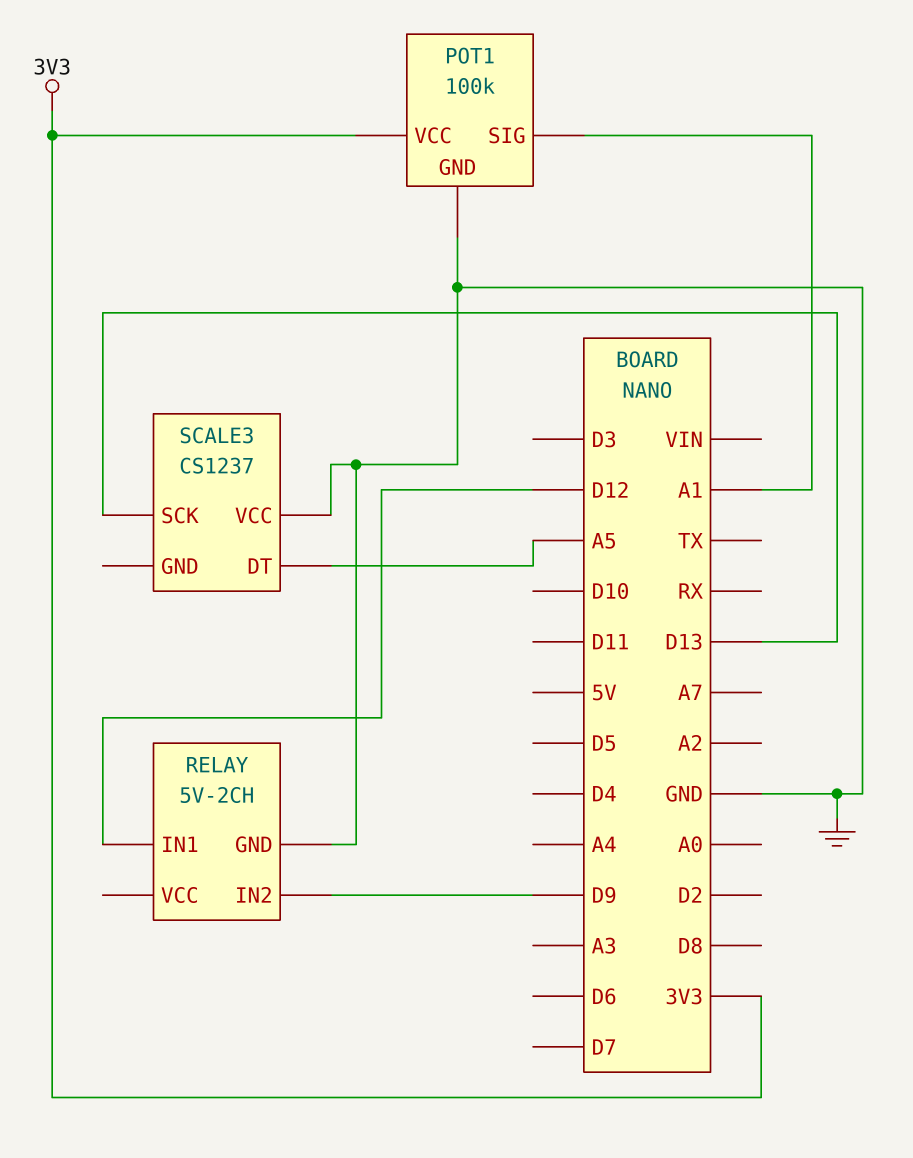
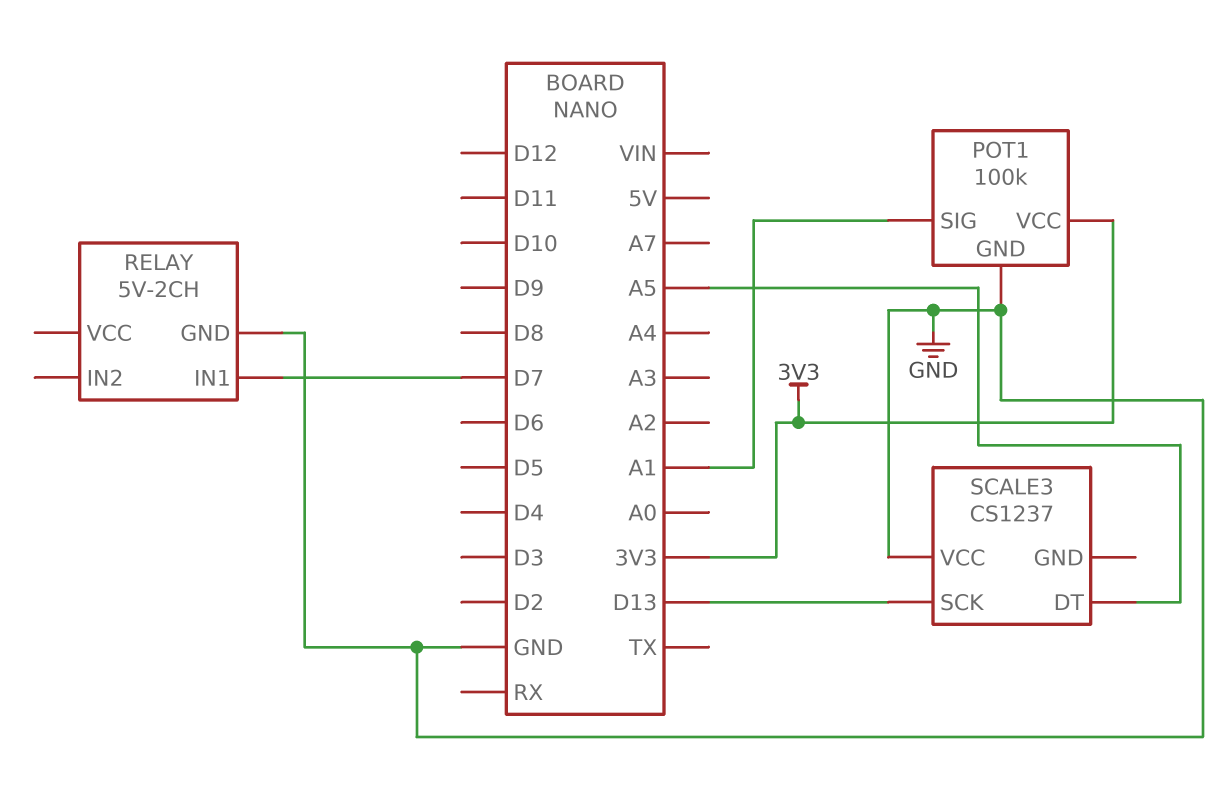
RELAY pin IN1: D12 -> D7
RELAY pin IN2: D9 -> none

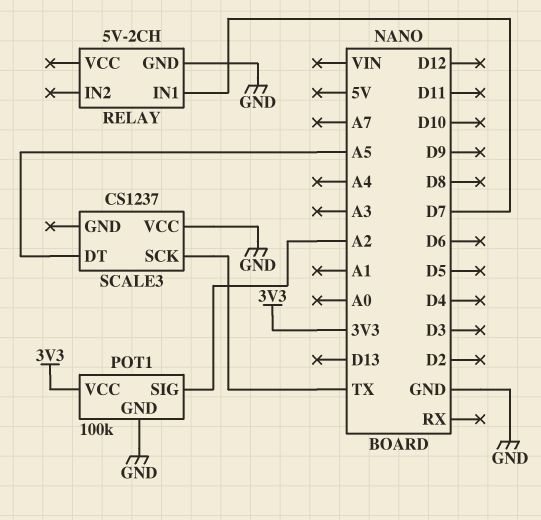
POT1 pin SIG: A1 -> A2
SCALE3 pin SCK: D13 -> TX

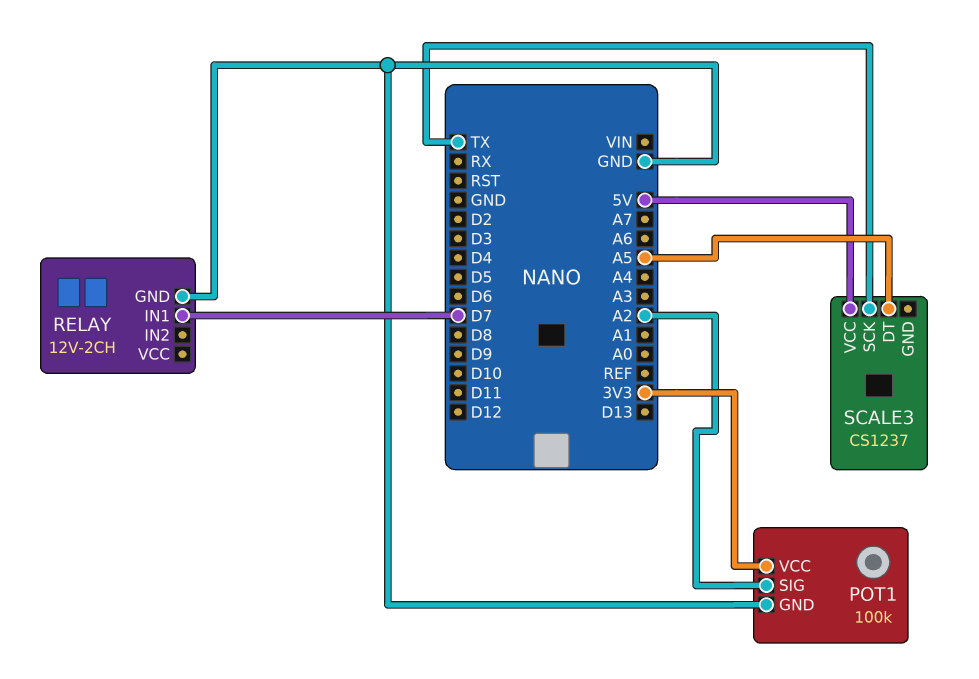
RELAY: 5V-2CH -> 12V-2CH
SCALE3 pin VCC: GND -> 5V

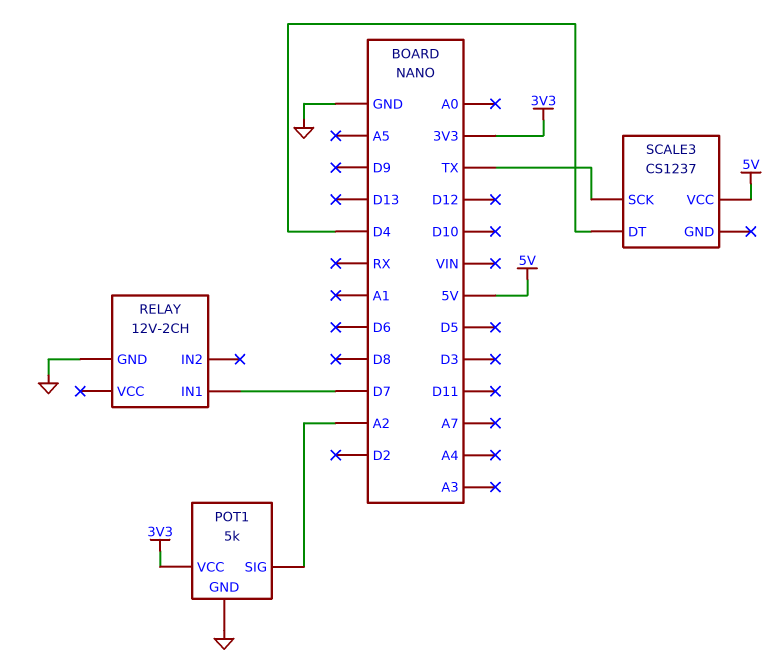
POT1: 100k -> 5k
SCALE3 pin DT: A5 -> D4

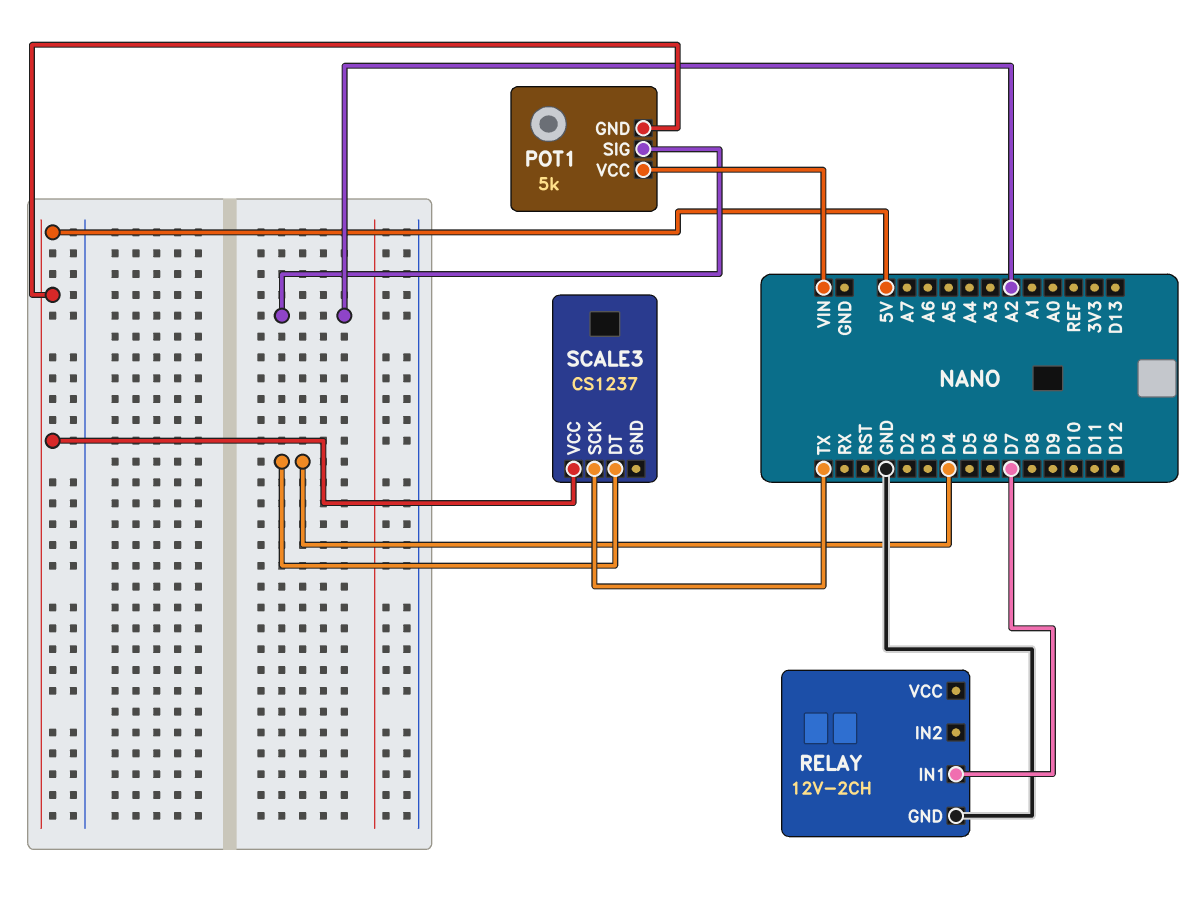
POT1 pin GND: GND -> 5V
POT1 pin VCC: 3V3 -> VIN

